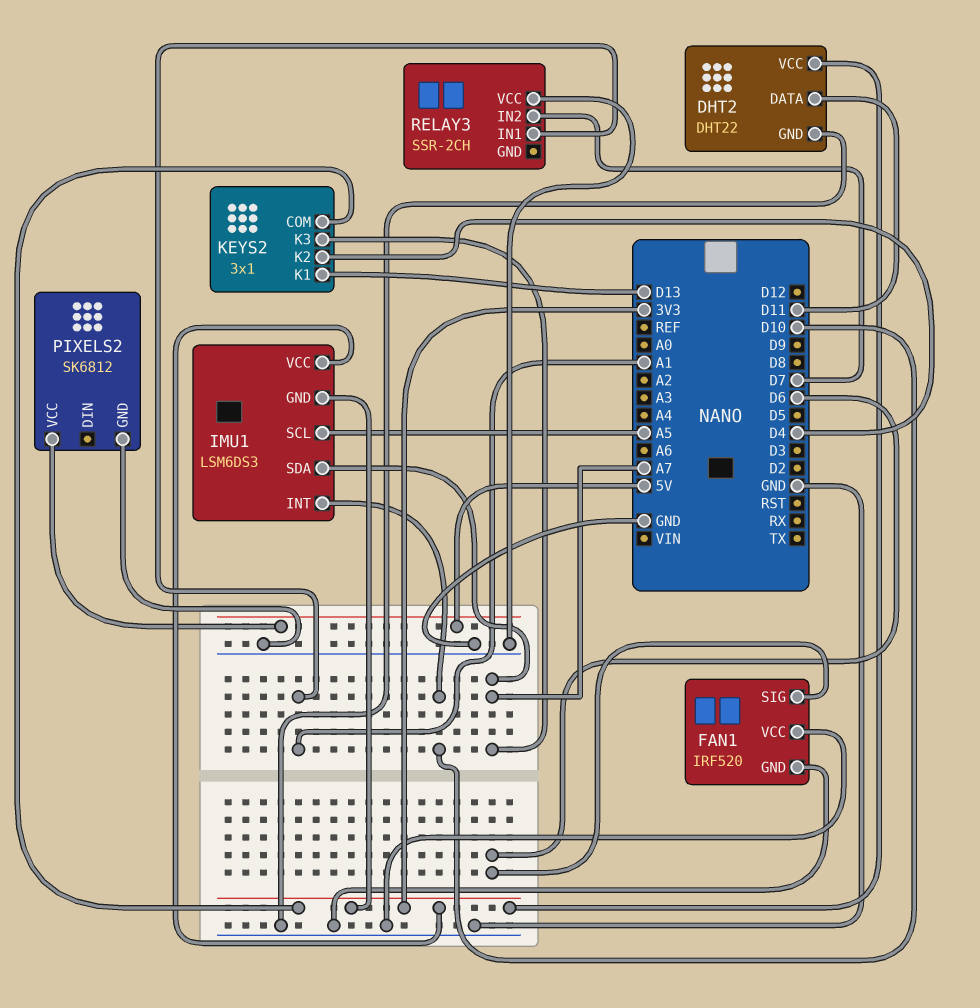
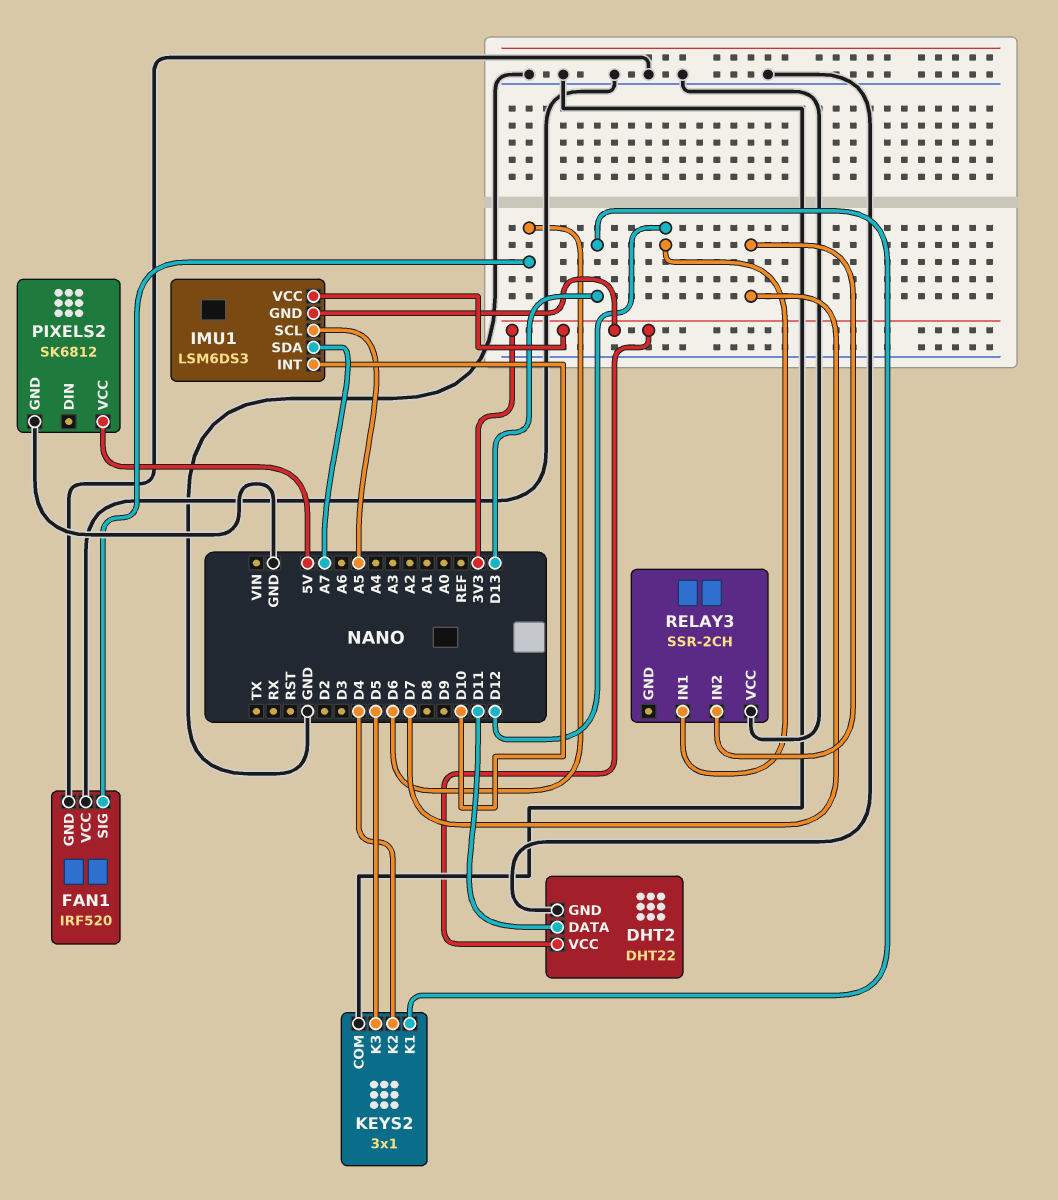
KEYS2 pin COM: 3V3 -> GND
KEYS2 pin K3: A7 -> D5
RELAY3 pin IN1: A1 -> D12

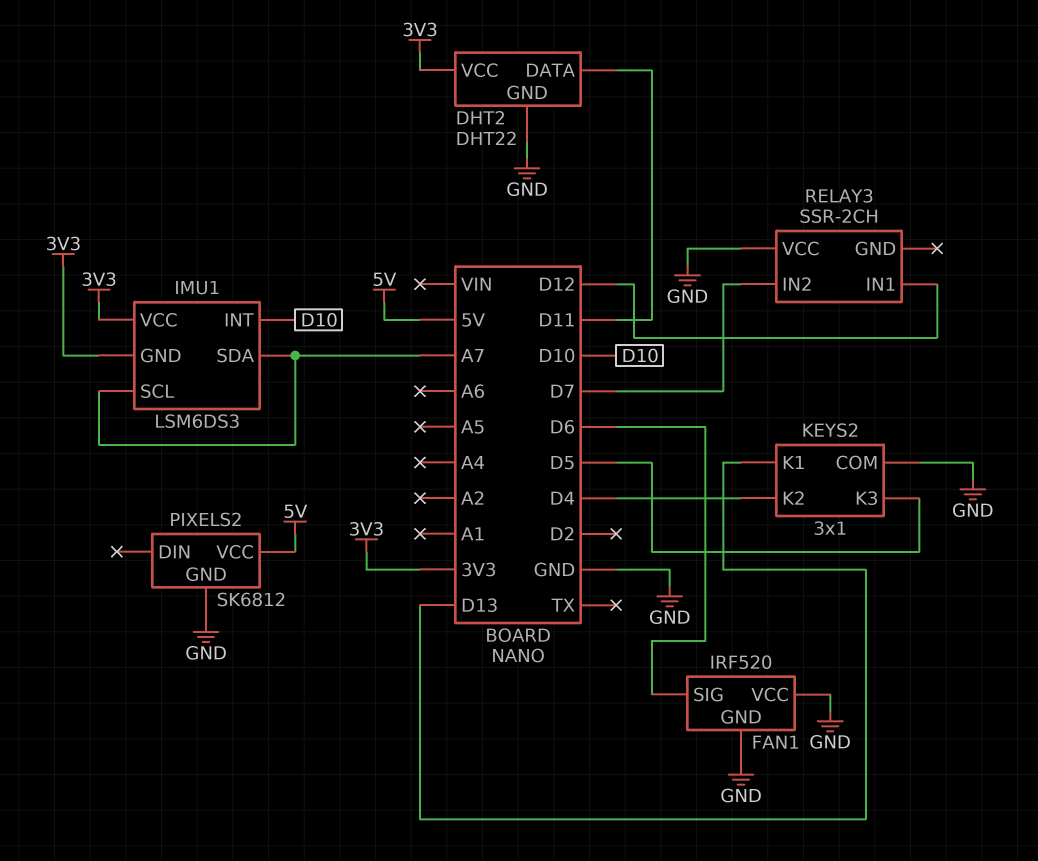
IMU1 pin SCL: A5 -> A7

